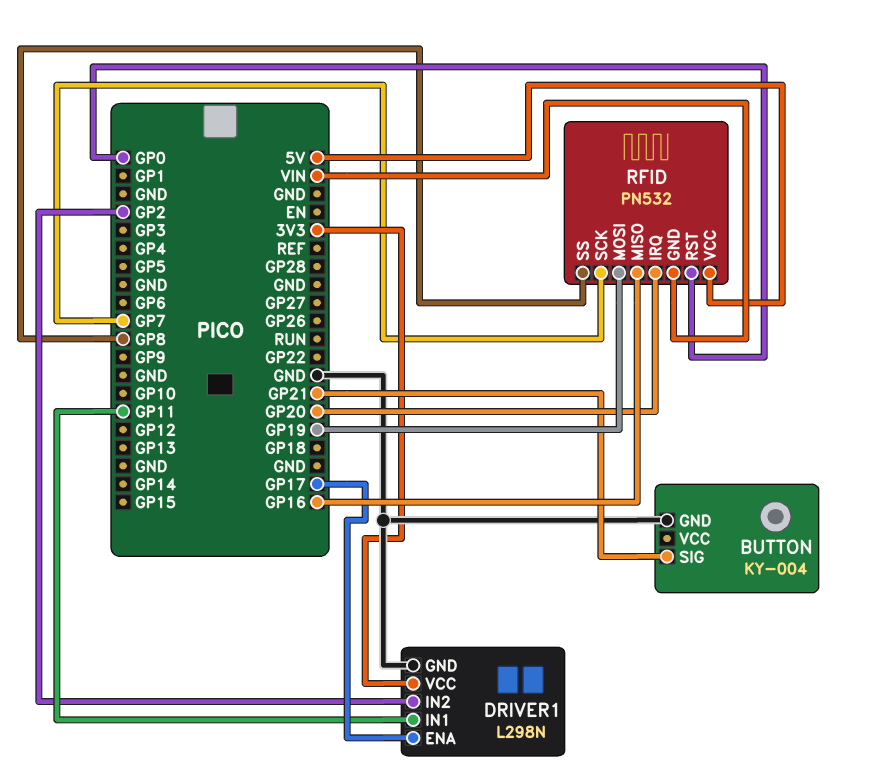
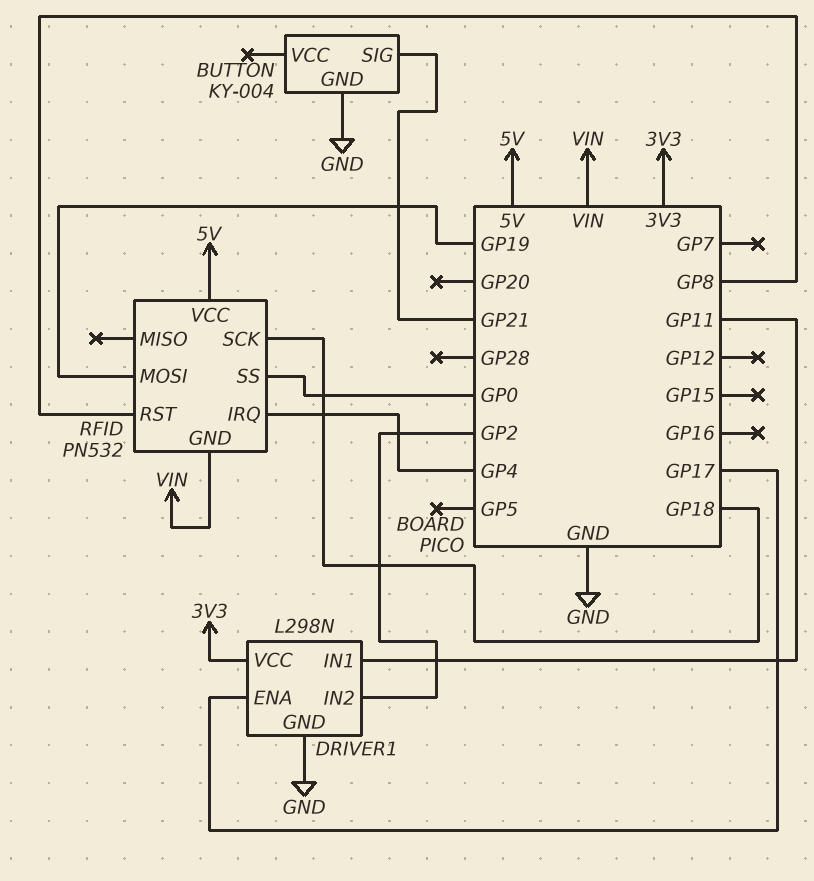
RFID pin IRQ: GP20 -> GP4
RFID pin MISO: GP16 -> none
RFID pin RST: GP0 -> GP8
RFID pin SCK: GP7 -> GP18
RFID pin SS: GP8 -> GP0

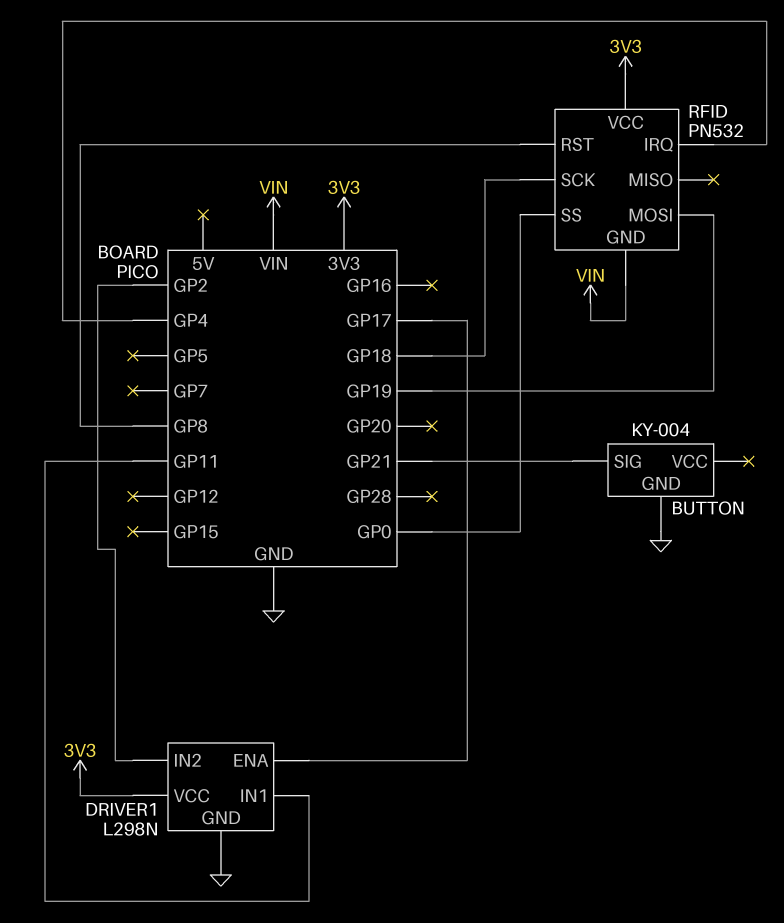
RFID pin VCC: 5V -> 3V3

